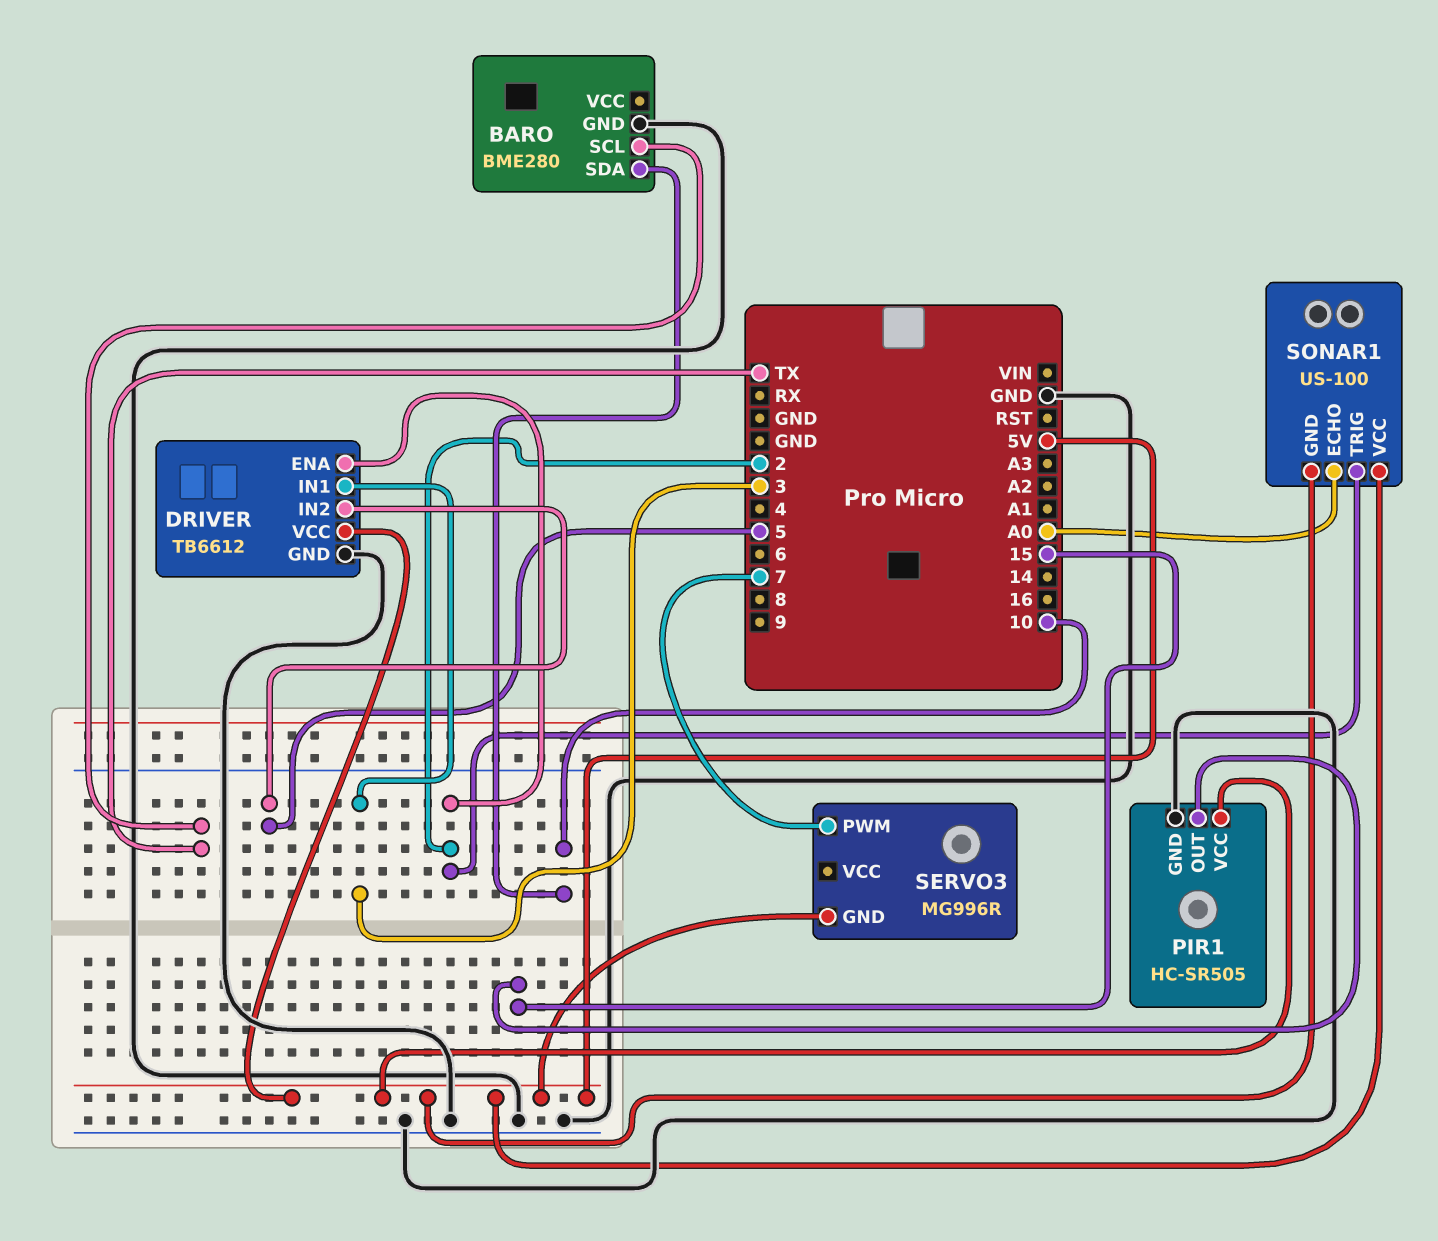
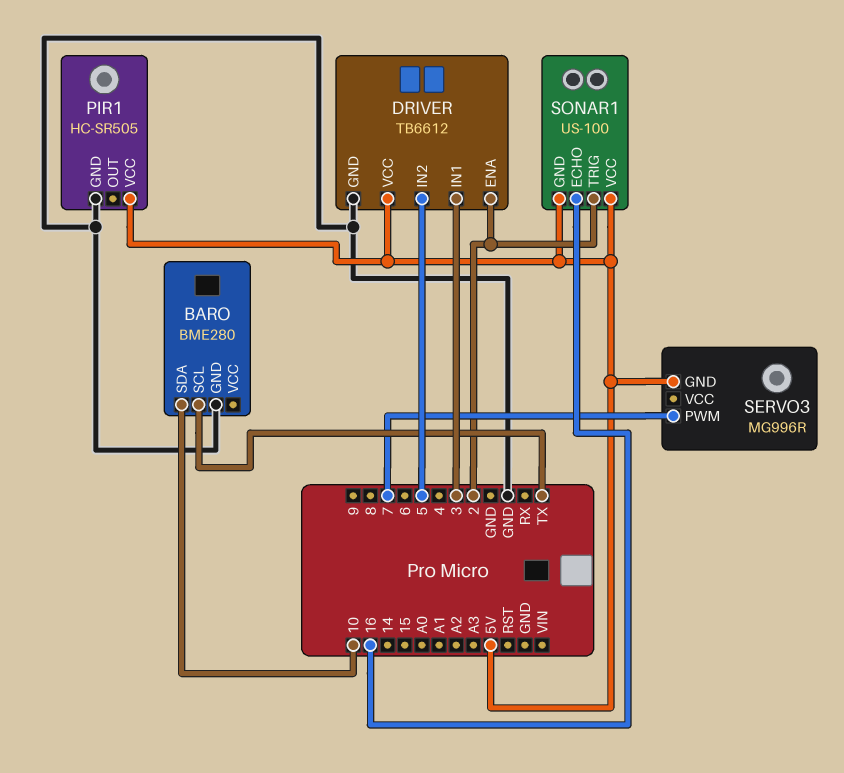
PIR1 pin OUT: 15 -> none
SONAR1 pin ECHO: A0 -> 16

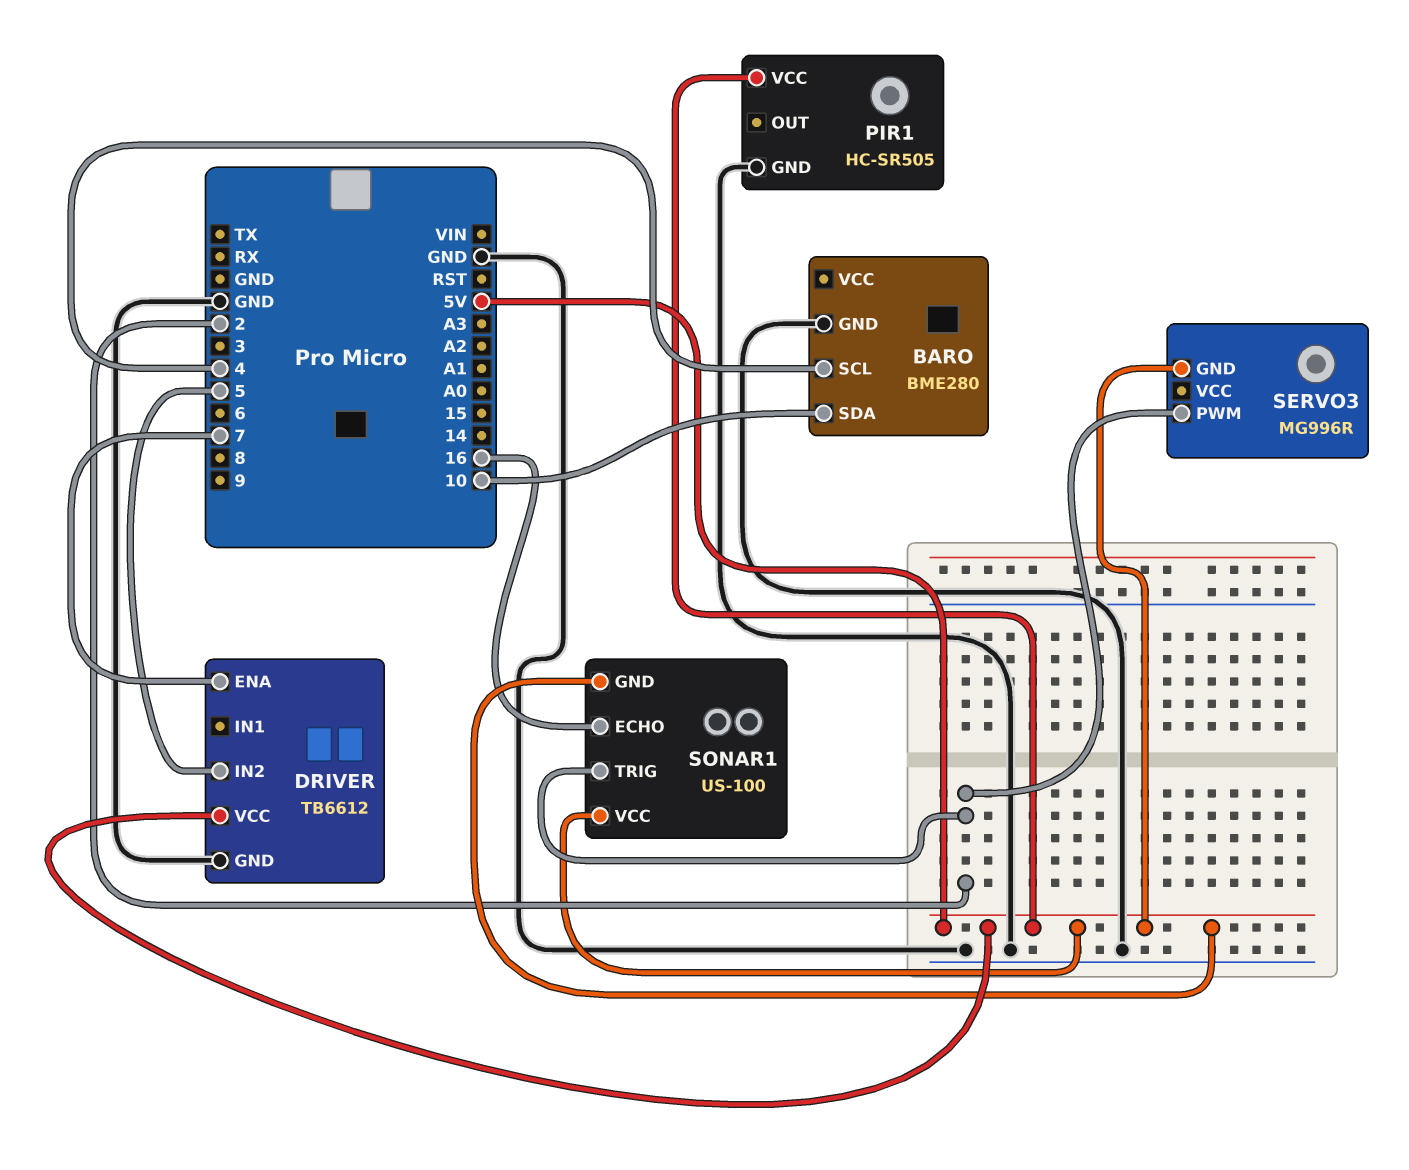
BARO pin SCL: TX -> 4
DRIVER pin ENA: 2 -> 7
DRIVER pin IN1: 3 -> none
SERVO3 pin PWM: 7 -> 2

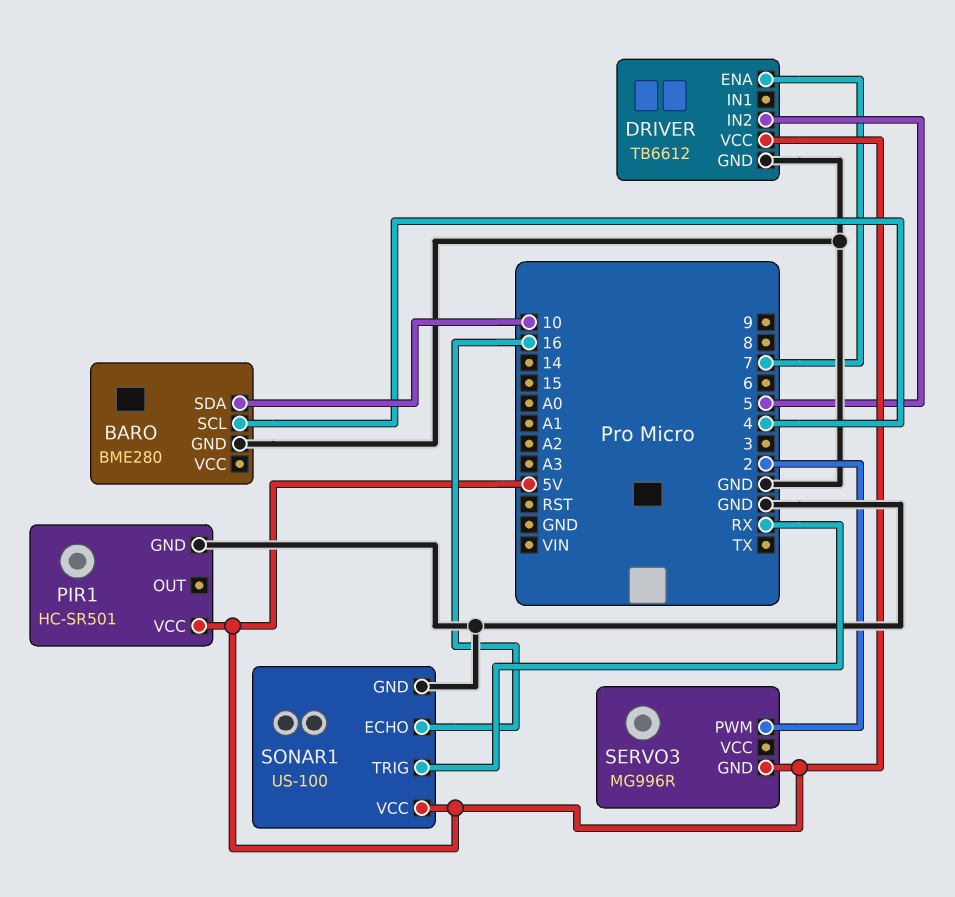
PIR1: HC-SR505 -> HC-SR501
SONAR1 pin GND: 5V -> GND
SONAR1 pin TRIG: 2 -> RX

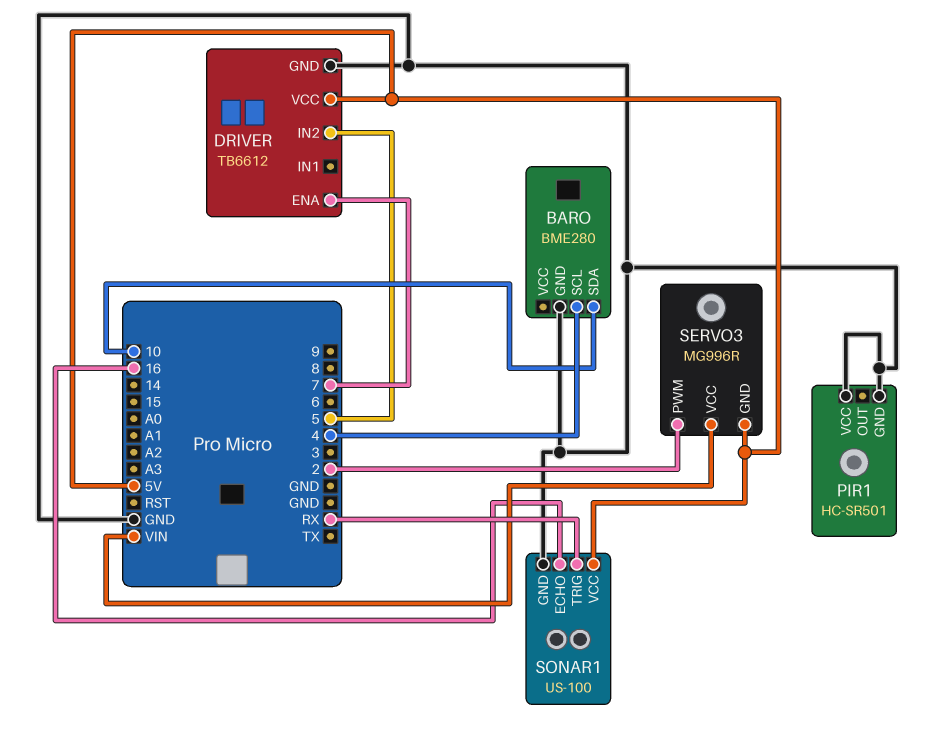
PIR1 pin VCC: 5V -> GND
SERVO3 pin VCC: none -> VIN

